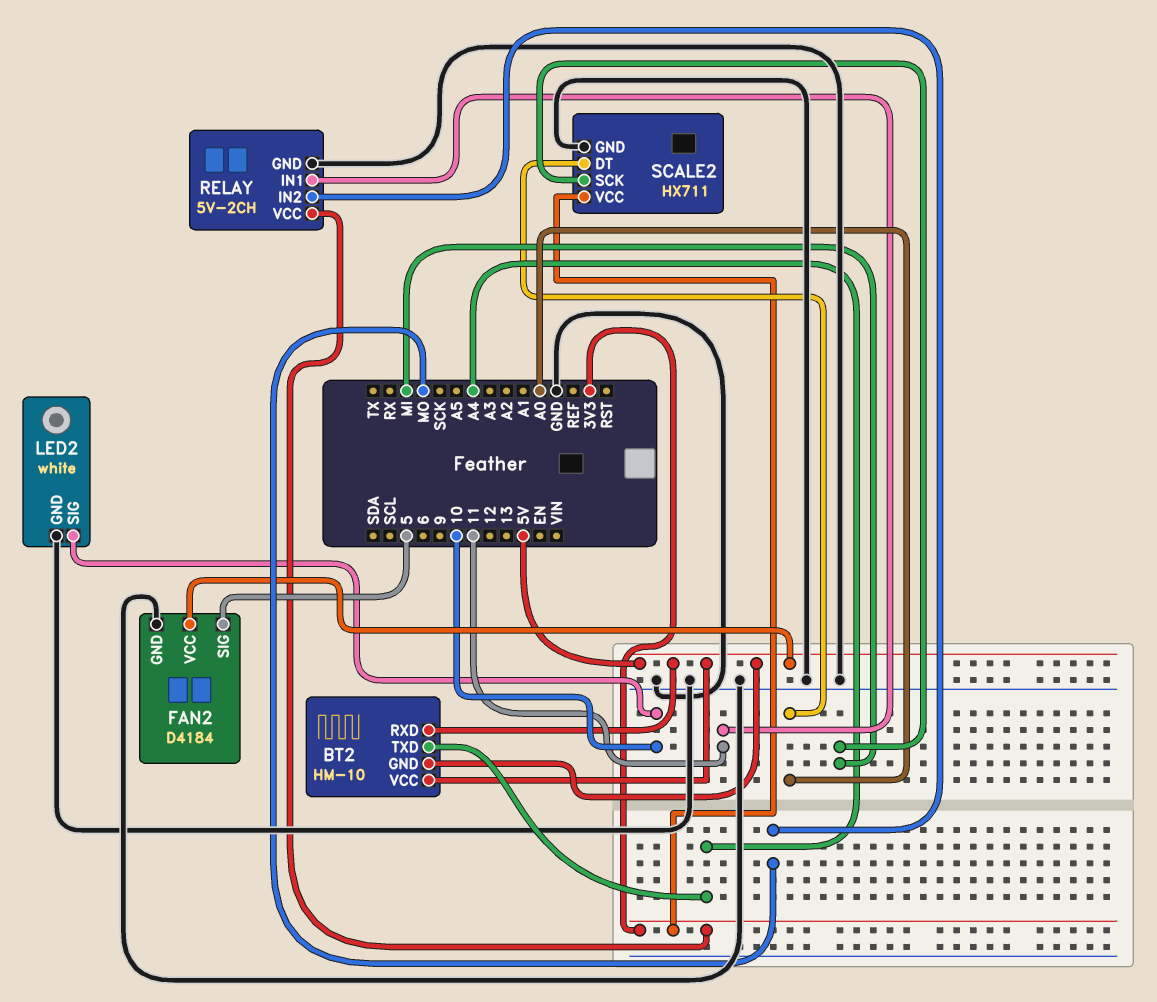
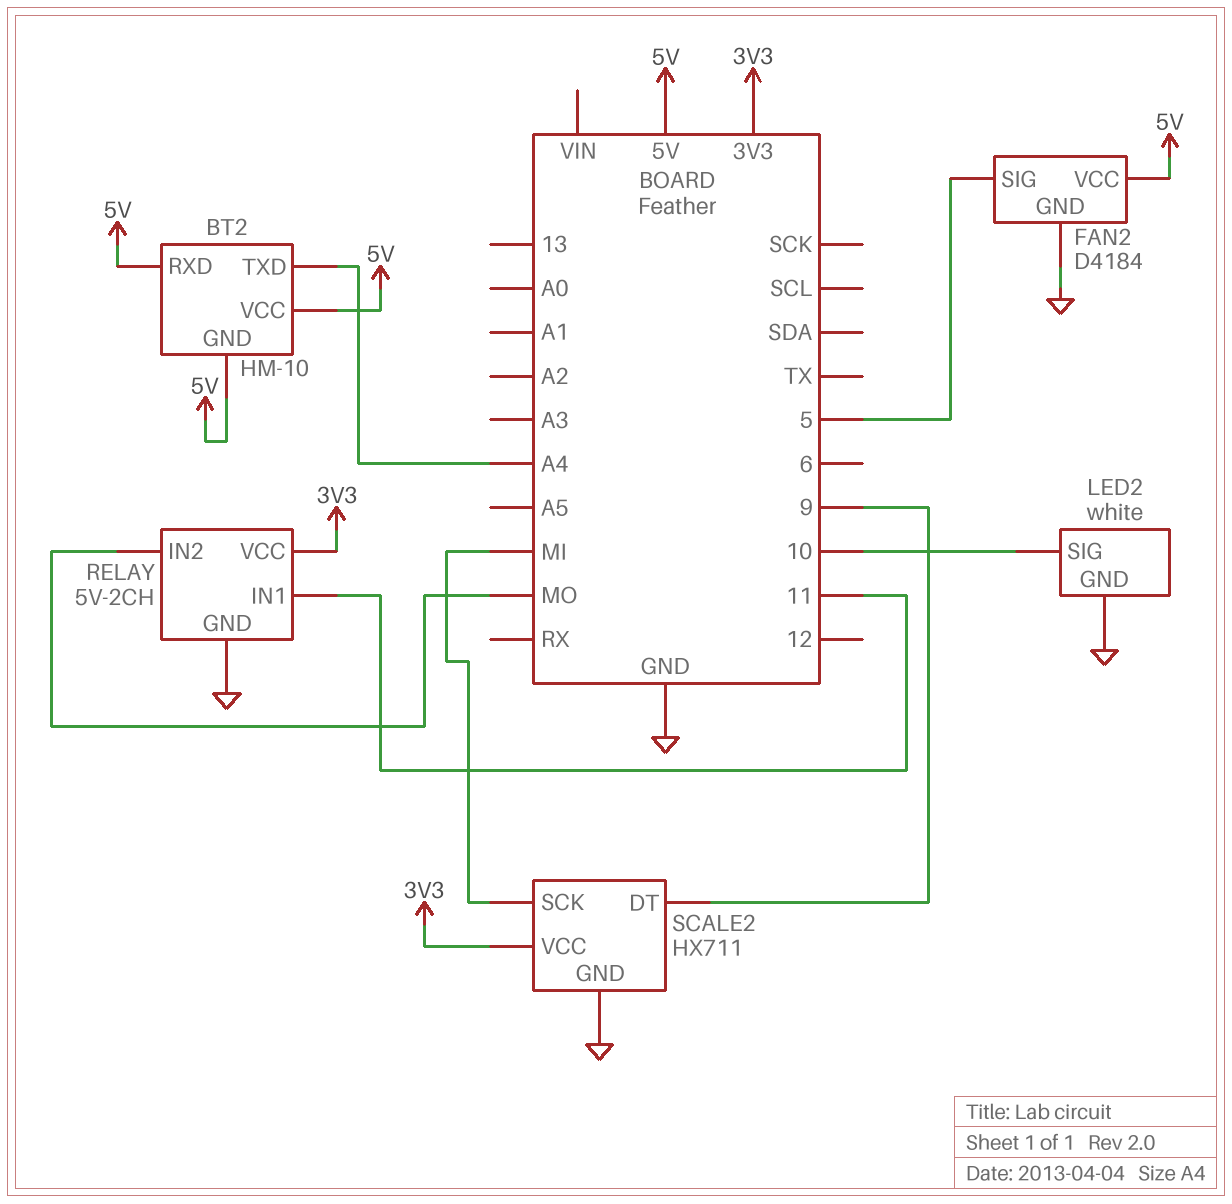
SCALE2 pin DT: A0 -> 9

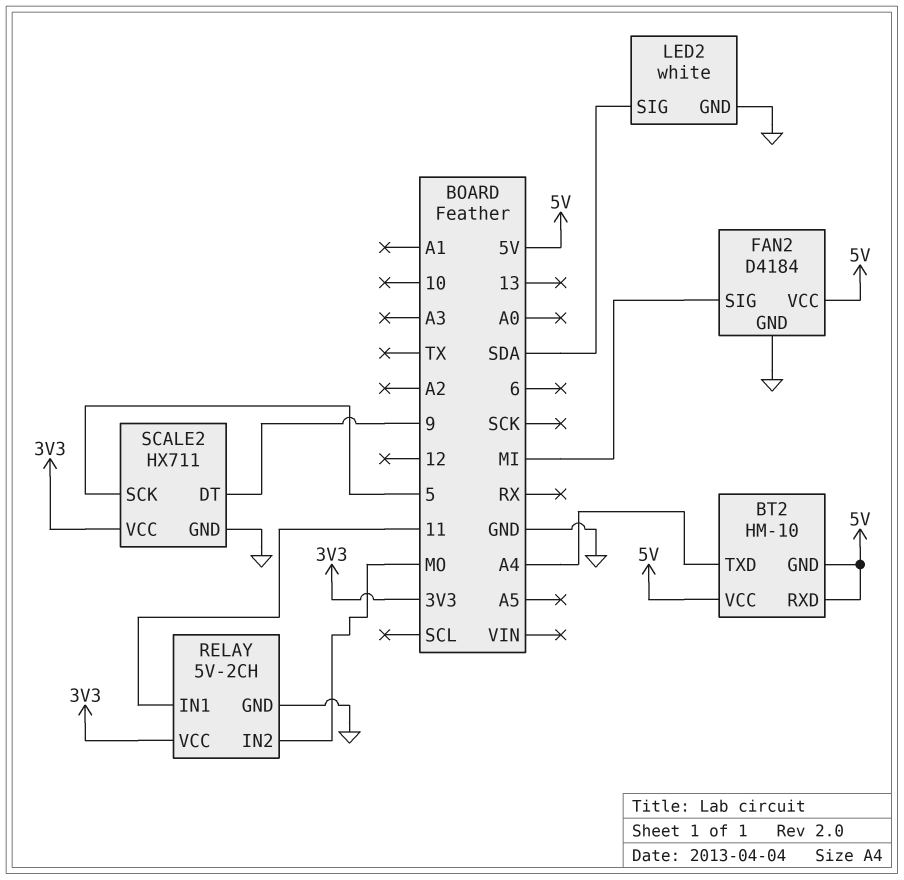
FAN2 pin SIG: 5 -> MI
LED2 pin SIG: 10 -> SDA
SCALE2 pin SCK: MI -> 5

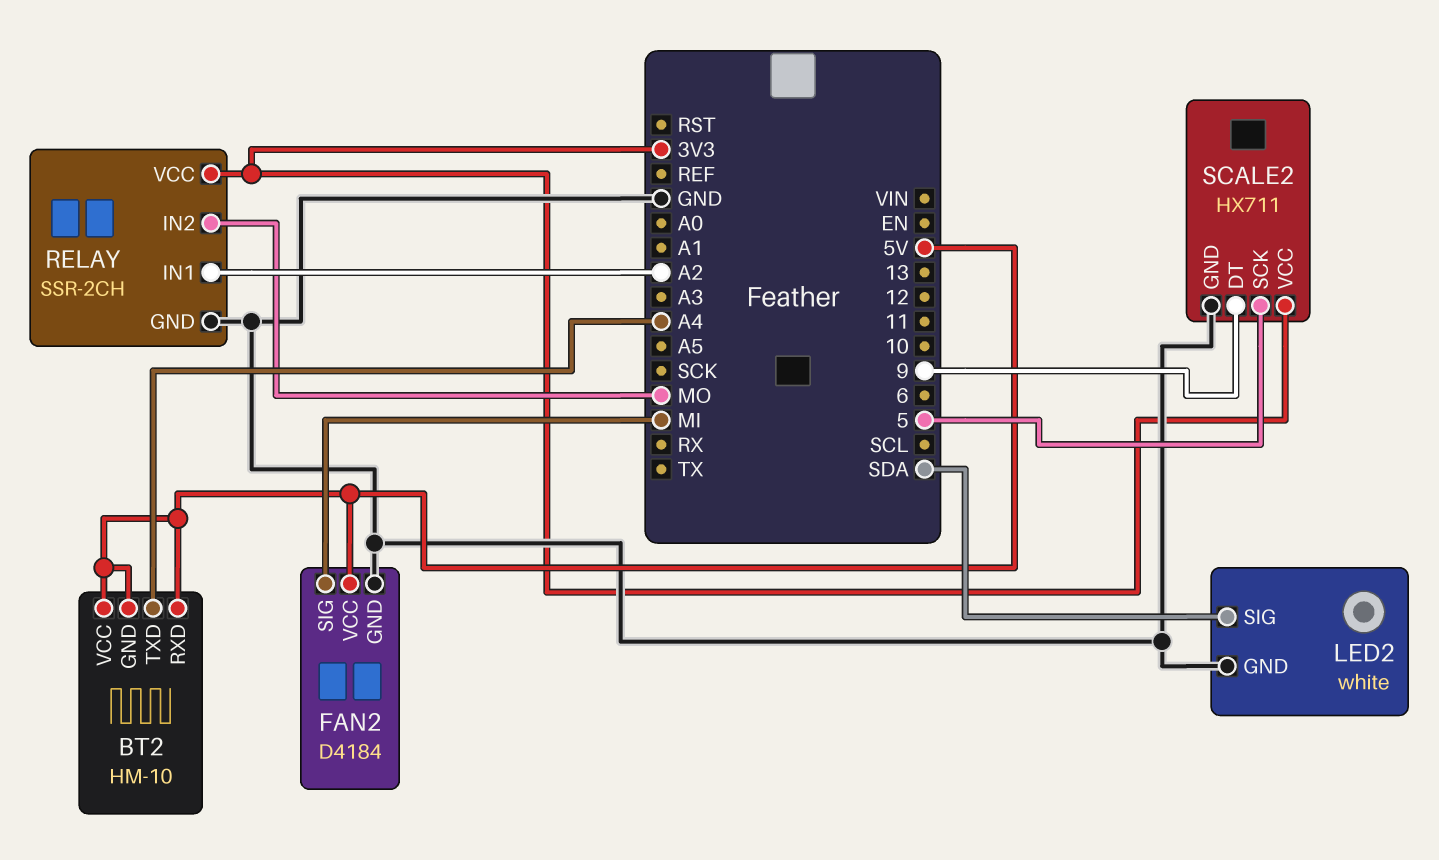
RELAY: 5V-2CH -> SSR-2CH
RELAY pin IN1: 11 -> A2

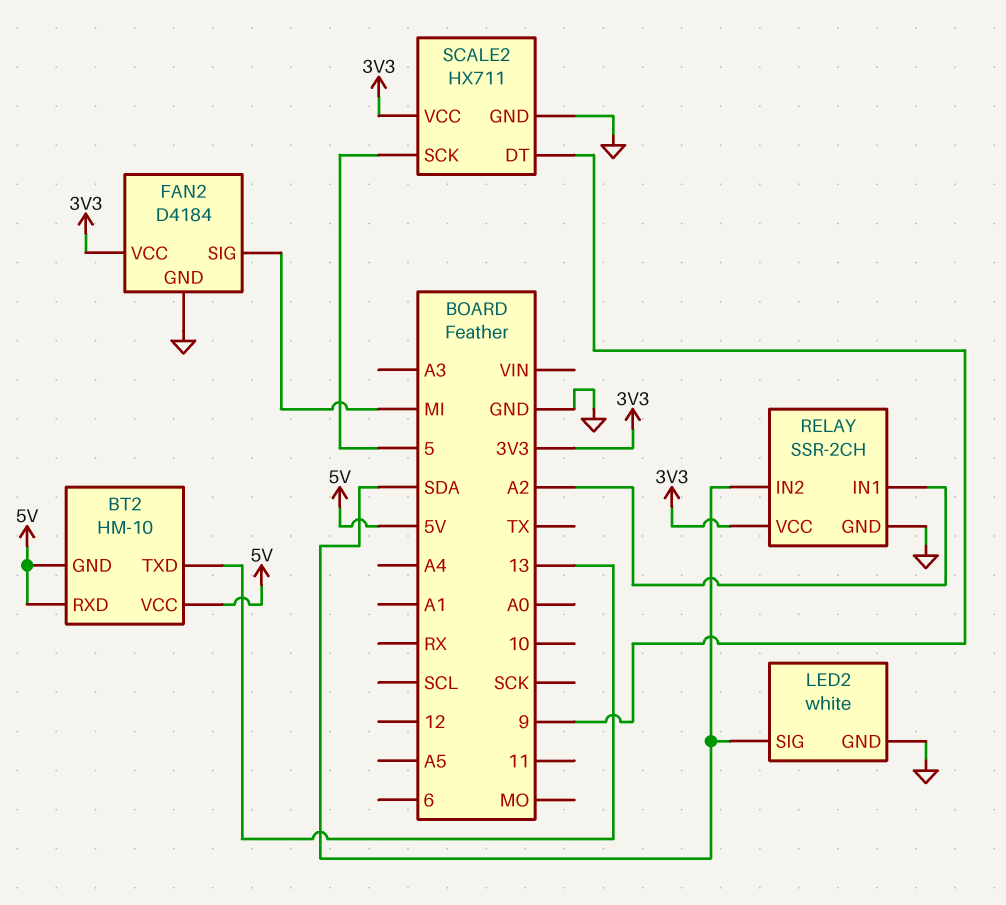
BT2 pin TXD: A4 -> 13
FAN2 pin VCC: 5V -> 3V3
RELAY pin IN2: MO -> SDA

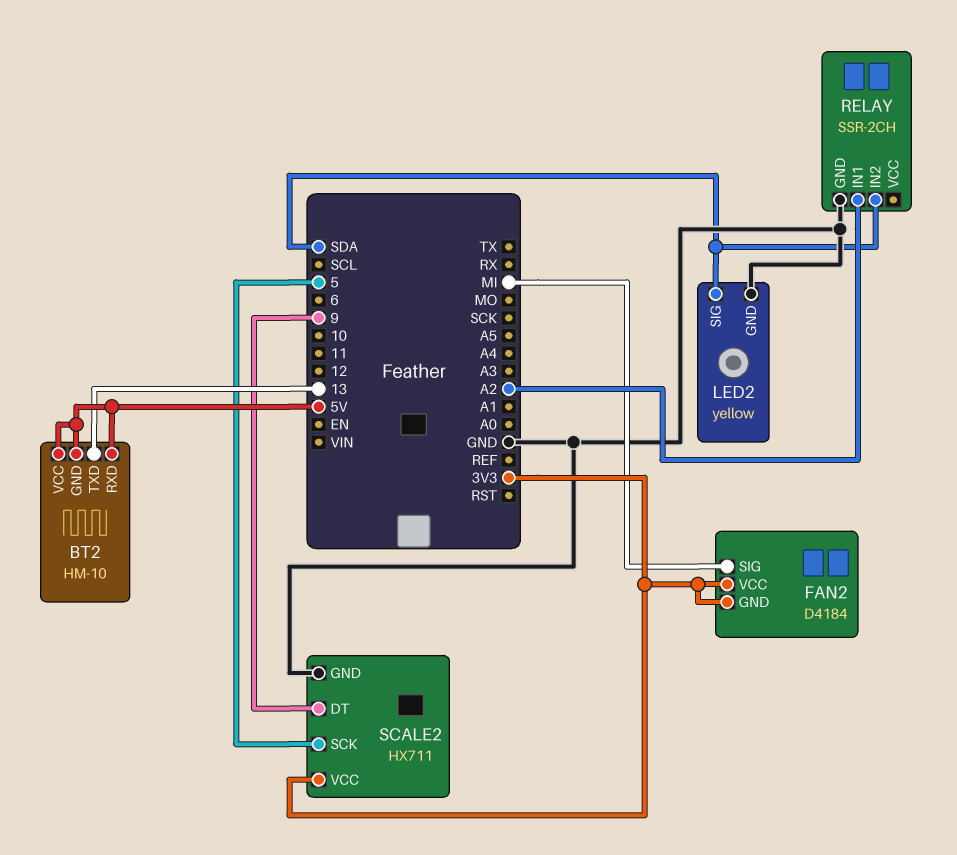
FAN2 pin GND: GND -> 3V3
LED2: white -> yellow
RELAY pin VCC: 3V3 -> none

